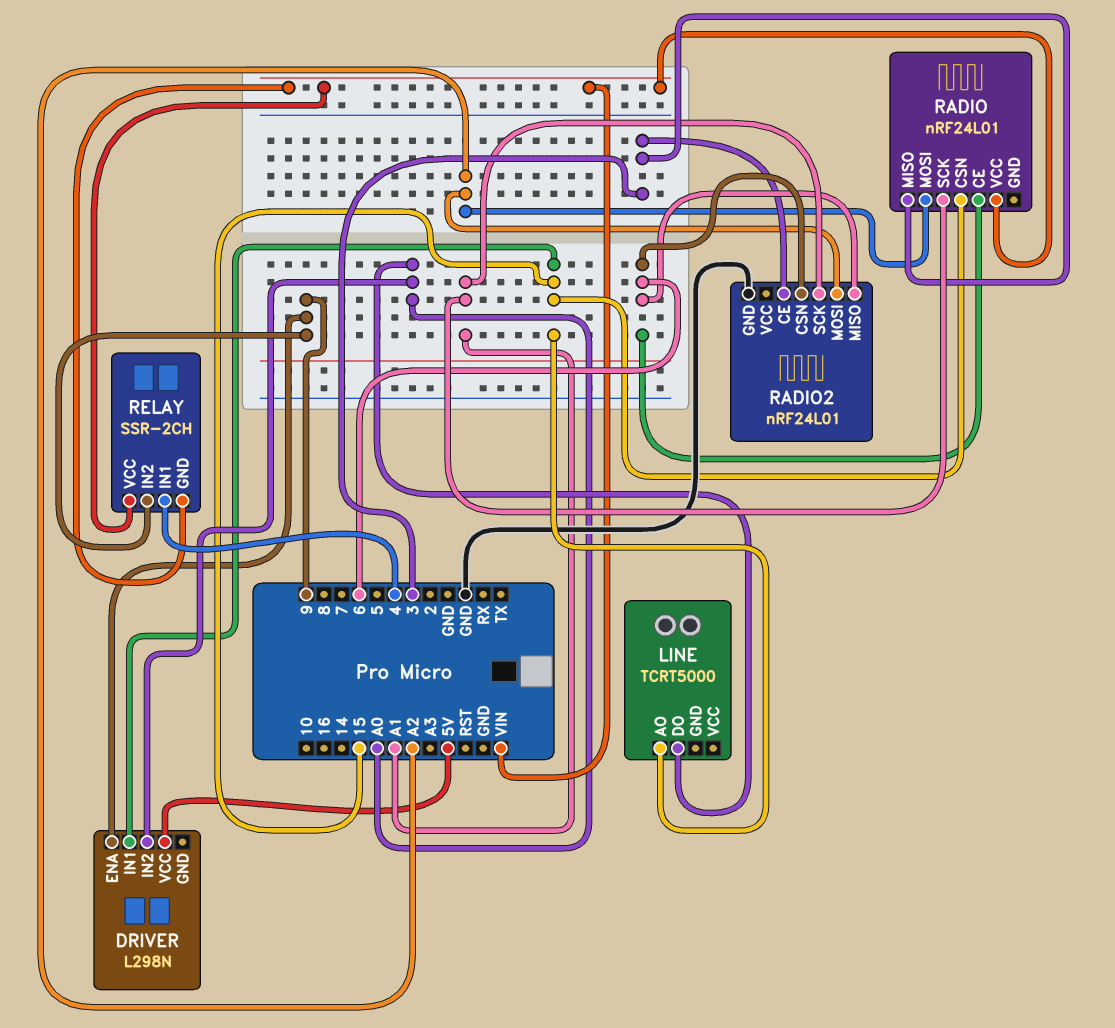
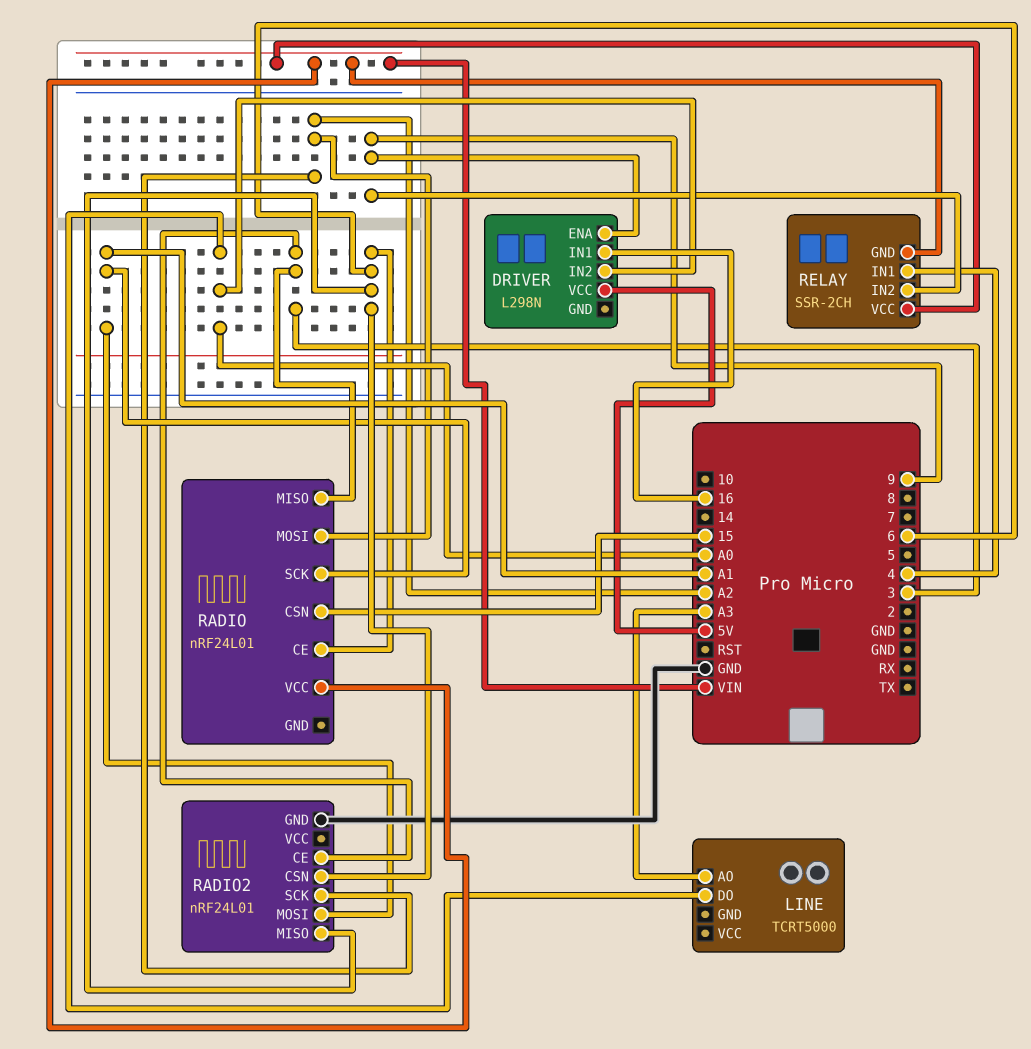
DRIVER pin IN1: 15 -> 16
LINE pin AO: 15 -> A3
RADIO2 pin MOSI: A2 -> A1
RADIO2 pin SCK: A1 -> A2

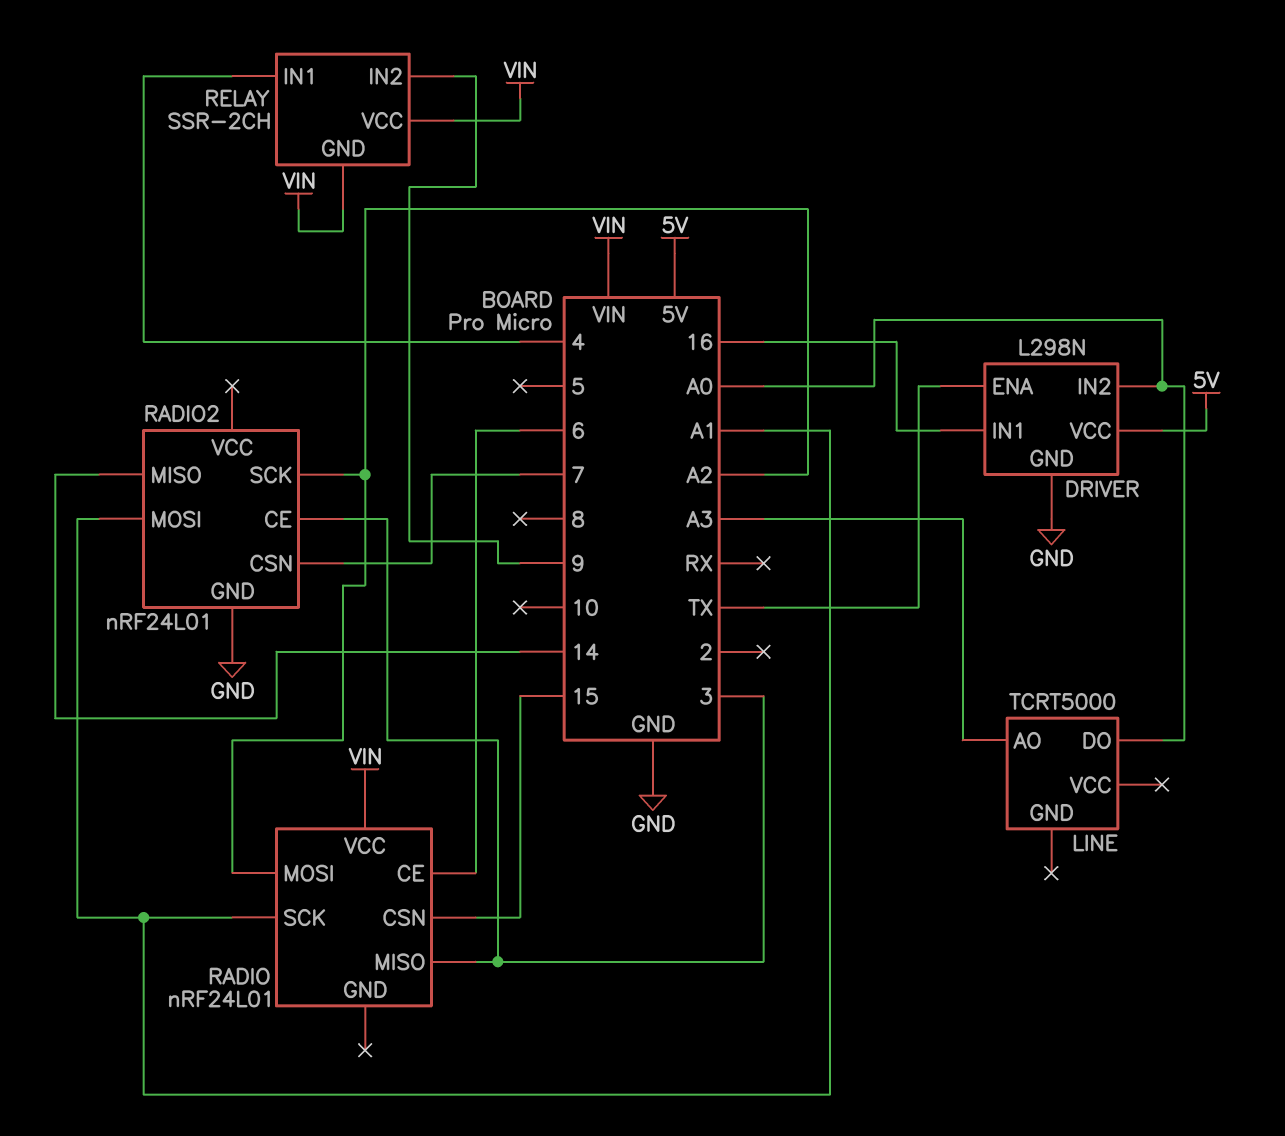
DRIVER pin ENA: 9 -> TX
DRIVER pin GND: none -> GND
RADIO2 pin CSN: 6 -> 7
RADIO2 pin MISO: 6 -> 14

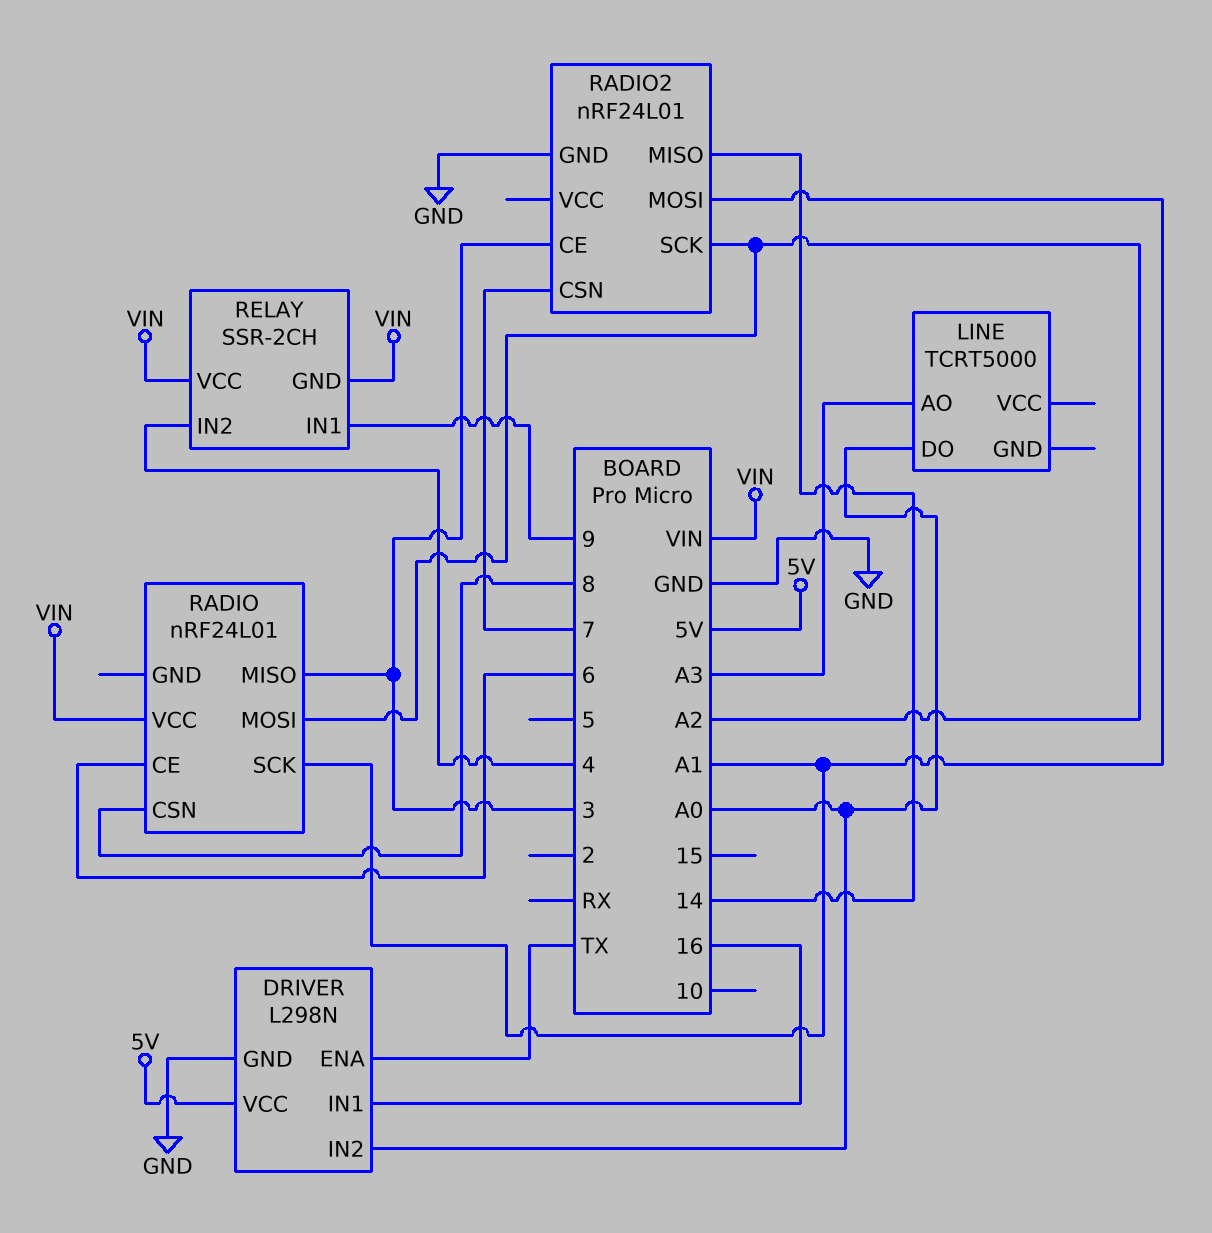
RADIO pin CSN: 15 -> 8
RELAY pin IN1: 4 -> 9
RELAY pin IN2: 9 -> 4

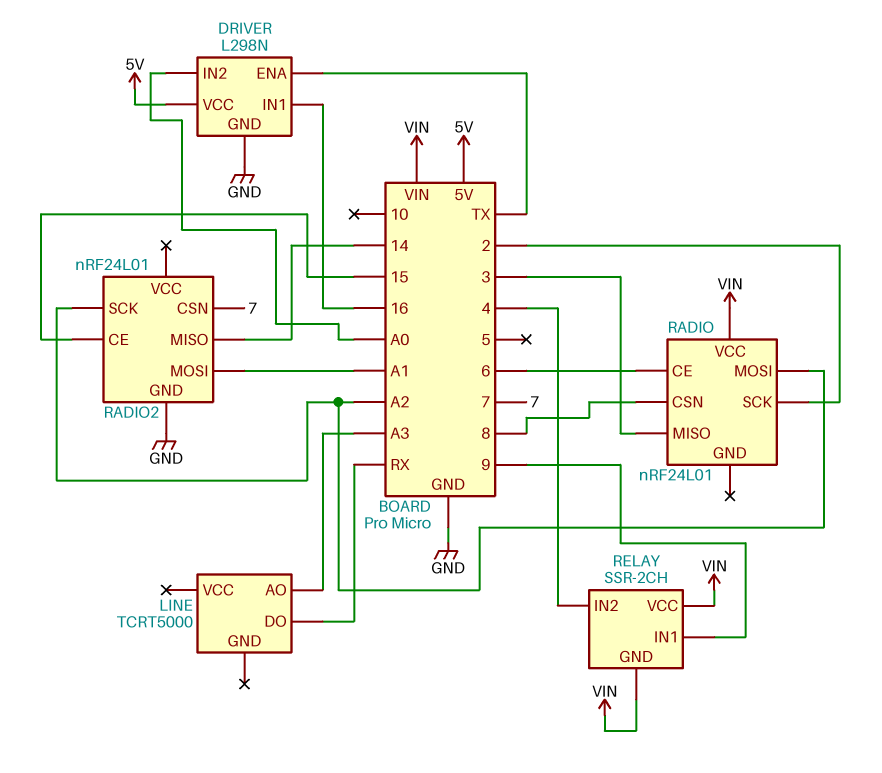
LINE pin DO: A0 -> RX
RADIO pin SCK: A1 -> 2
RADIO2 pin CE: 3 -> 15

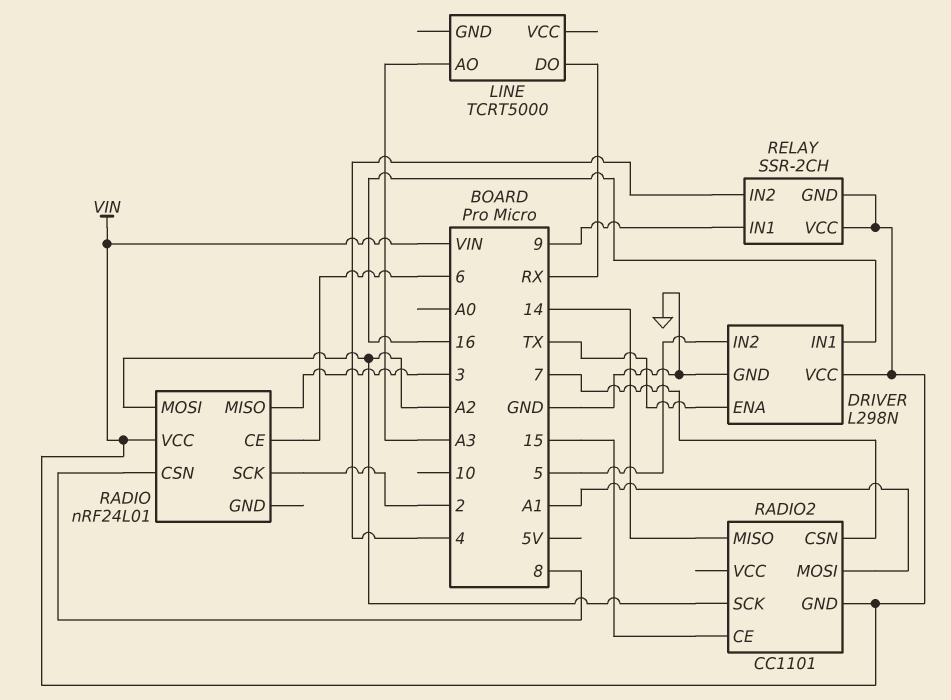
DRIVER pin IN2: A0 -> 5
DRIVER pin VCC: 5V -> VIN
RADIO2: nRF24L01 -> CC1101
RADIO2 pin GND: GND -> VIN

